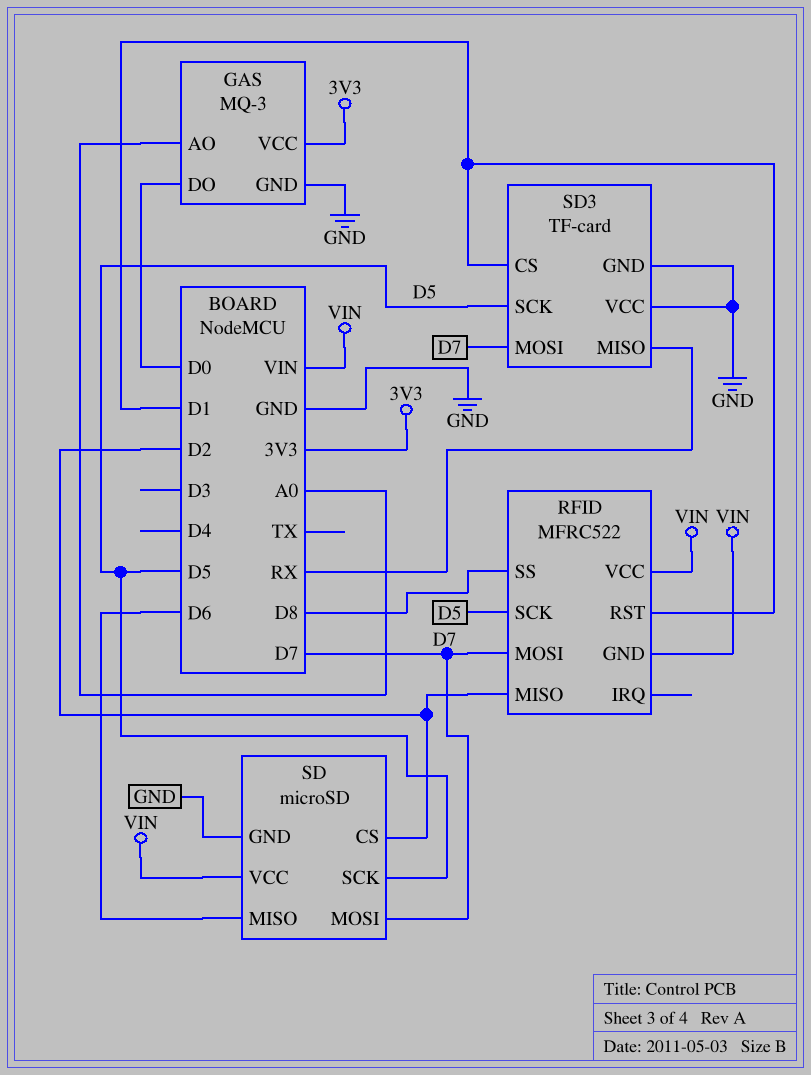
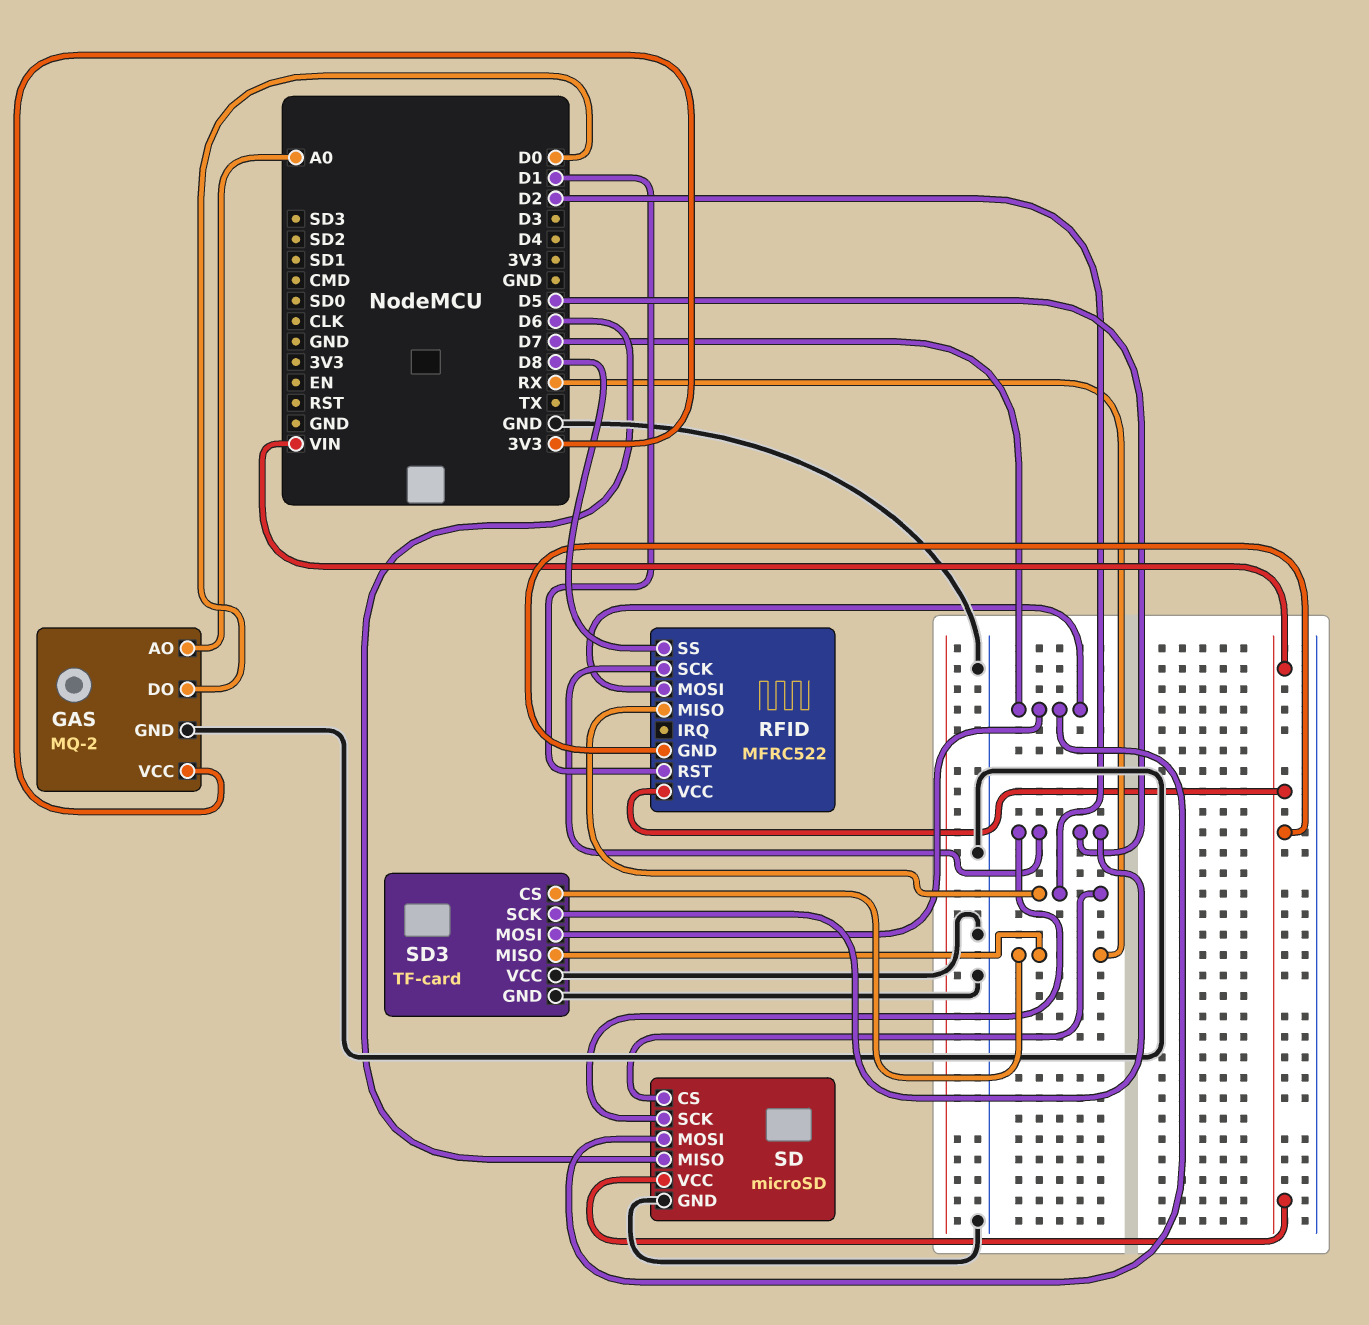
GAS: MQ-3 -> MQ-2
SD3 pin CS: D1 -> RX

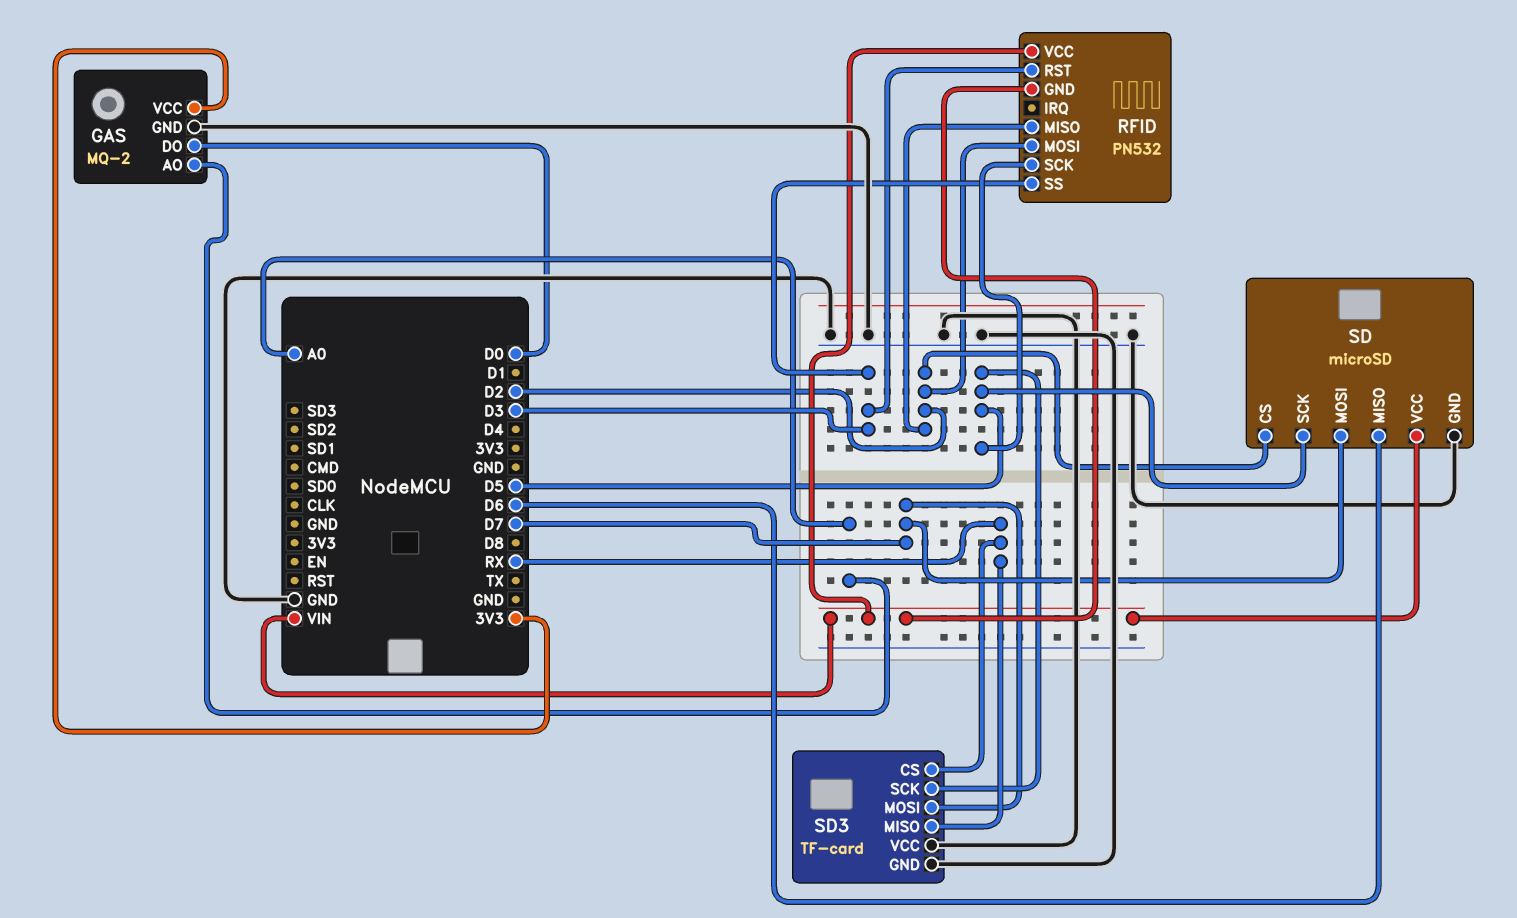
RFID: MFRC522 -> PN532
RFID pin MOSI: D7 -> D2
RFID pin RST: D1 -> D3
RFID pin SS: D8 -> D3

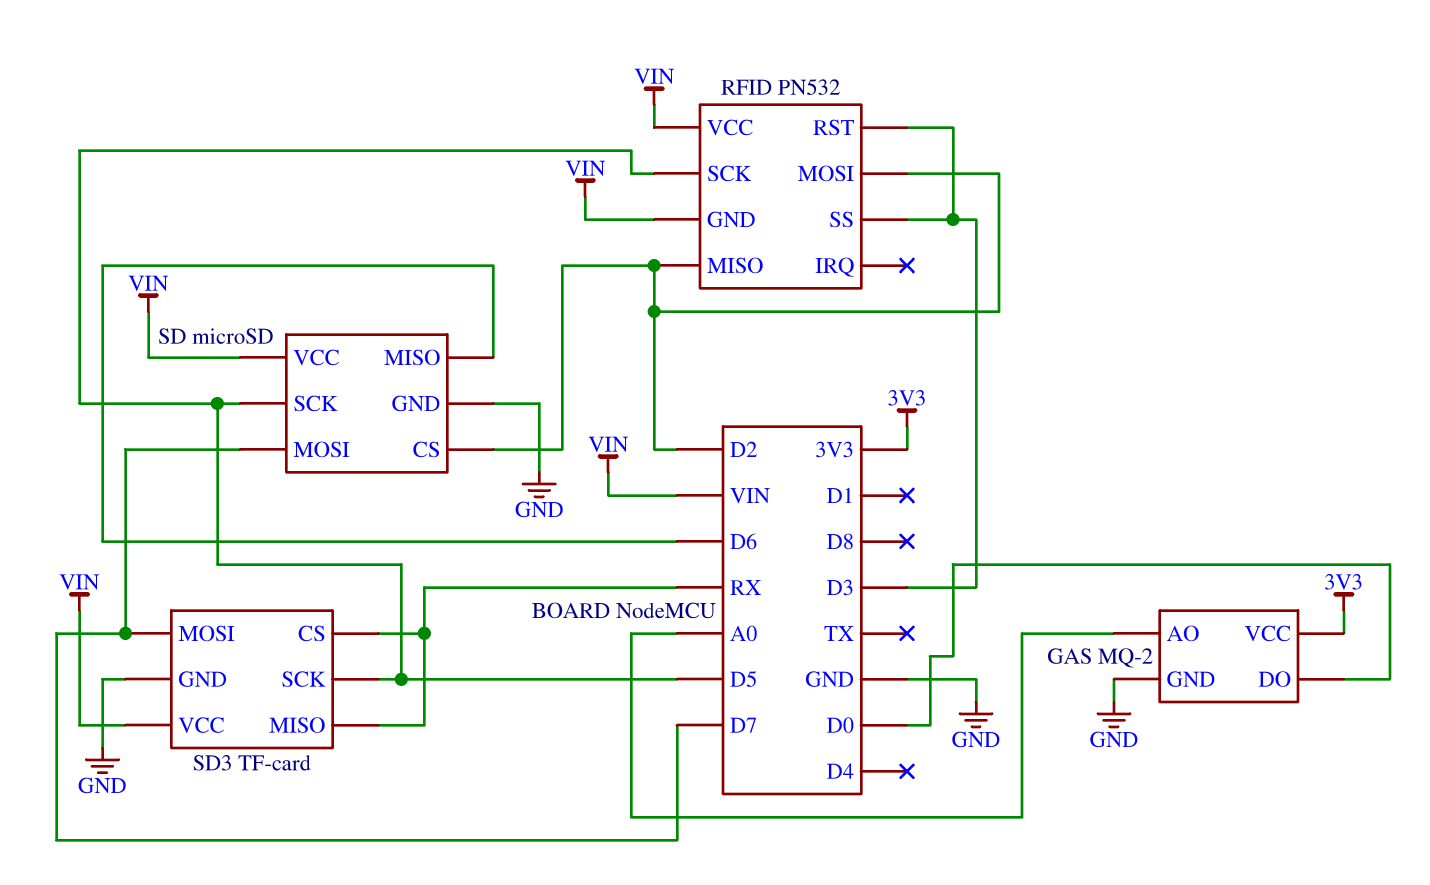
SD3 pin VCC: GND -> VIN

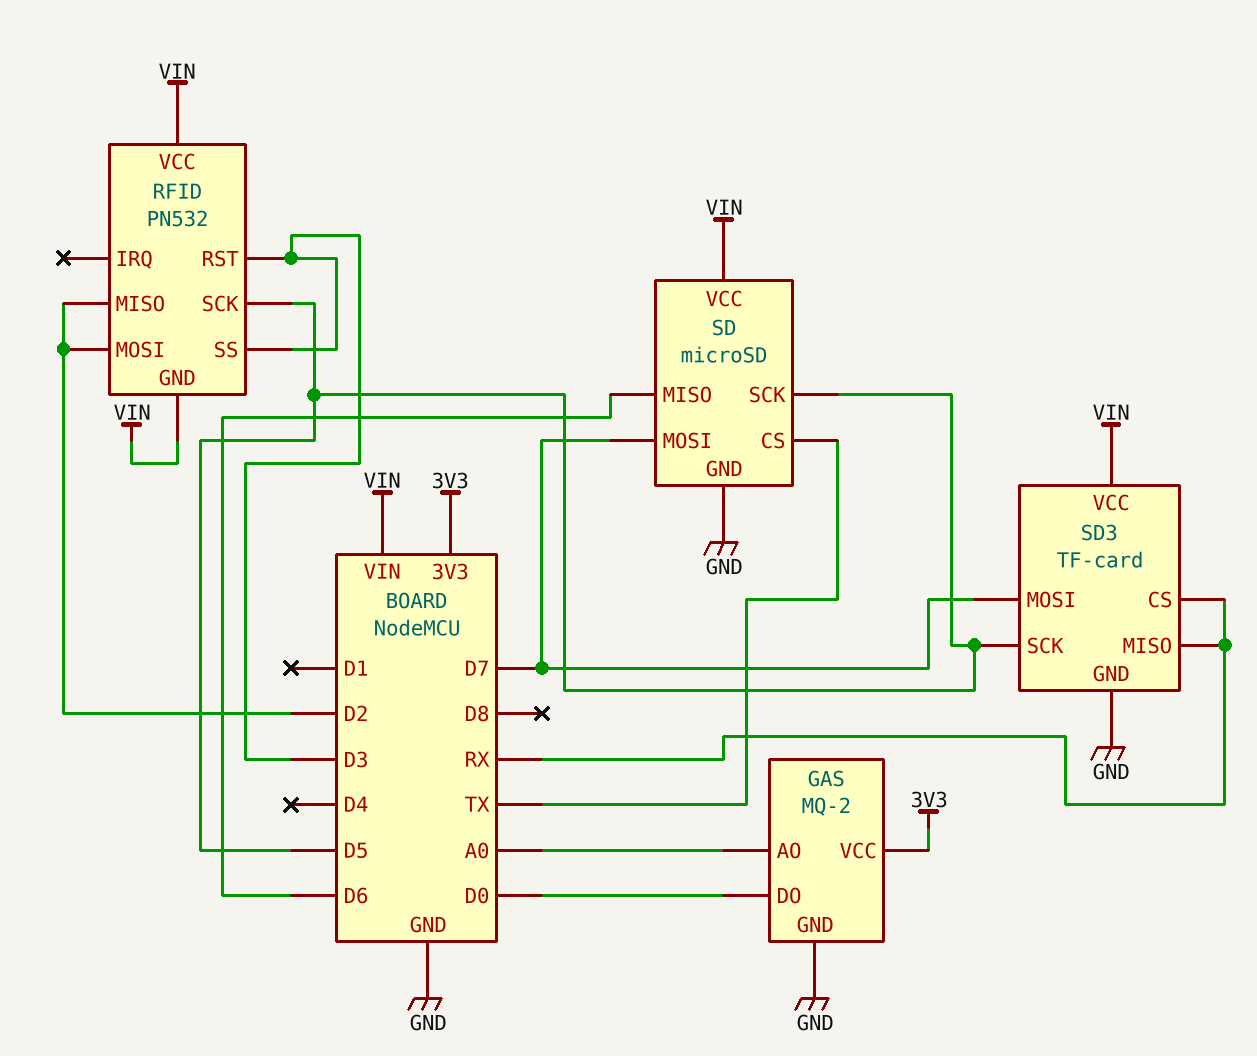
SD pin CS: D2 -> TX

